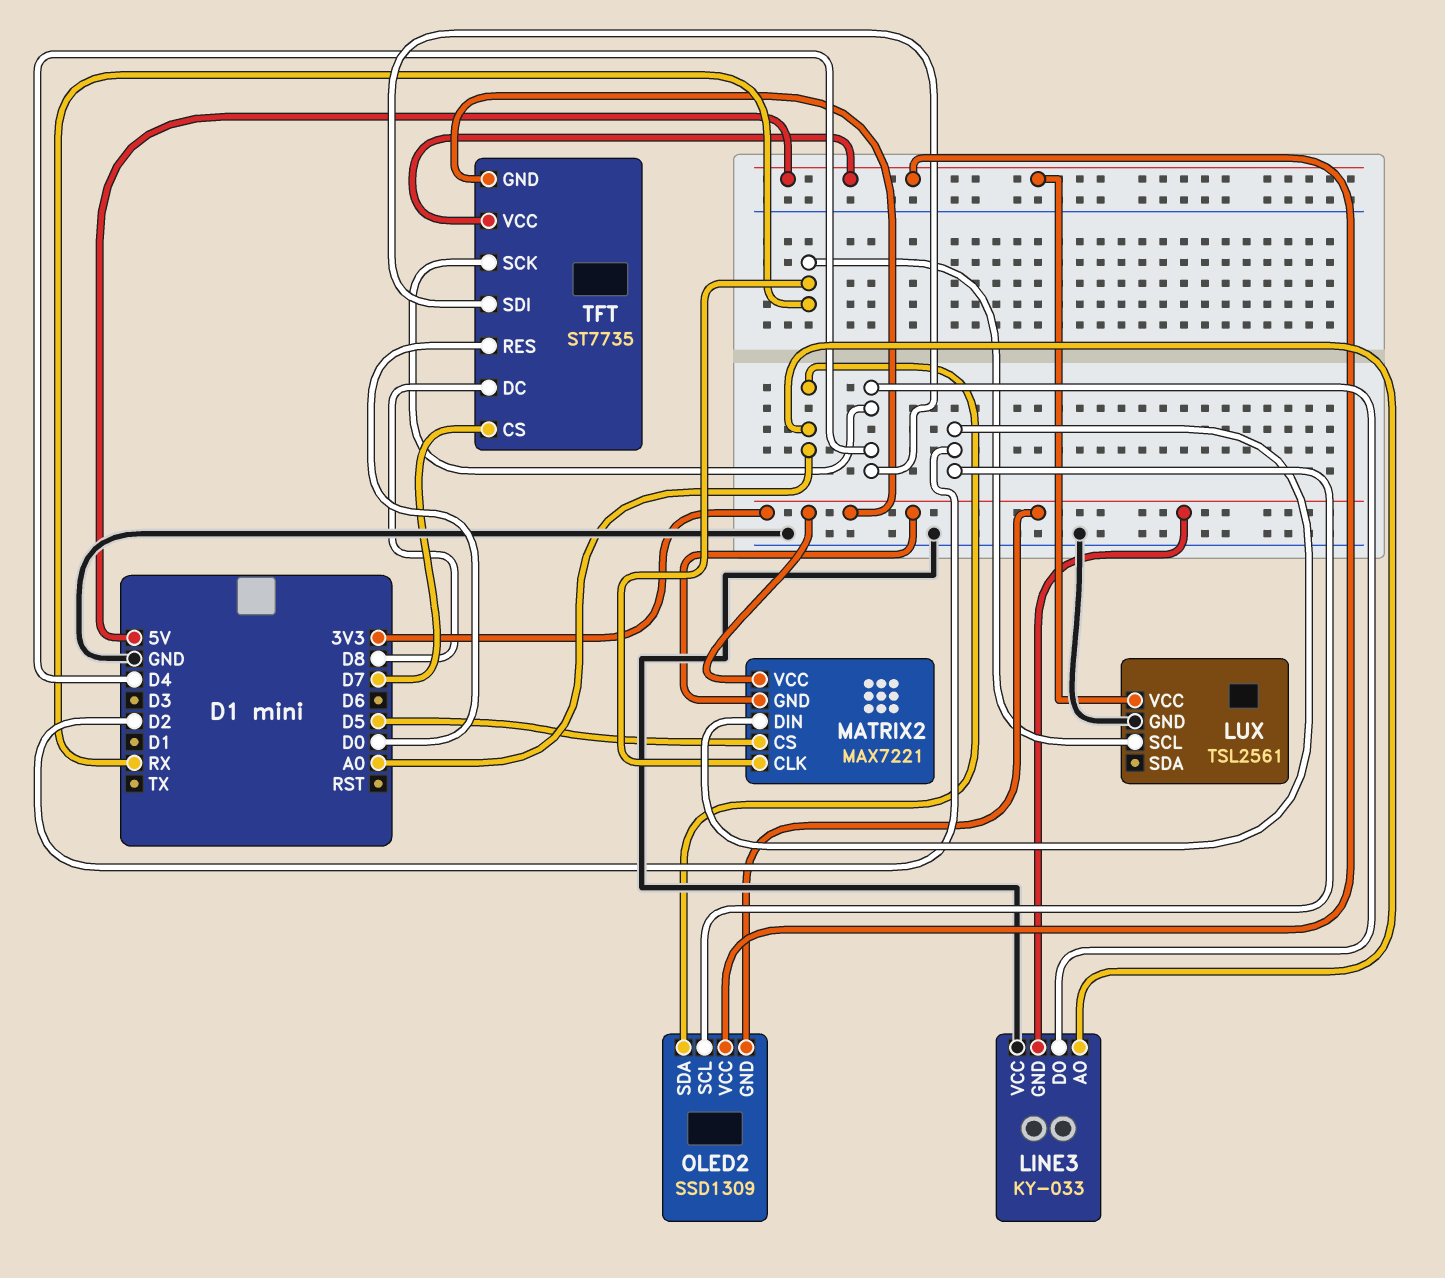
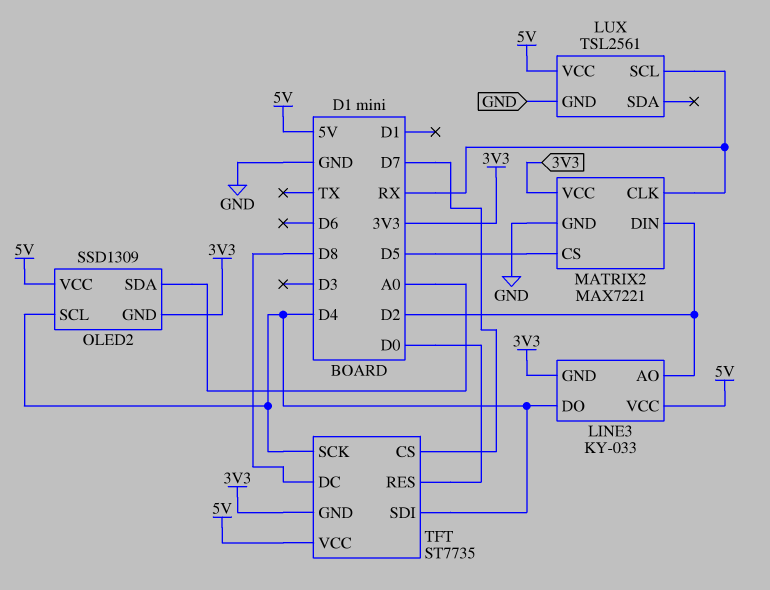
LINE3 pin AO: A0 -> D2
LINE3 pin VCC: GND -> 5V
MATRIX2 pin GND: 3V3 -> GND
OLED2 pin SCL: D2 -> D4

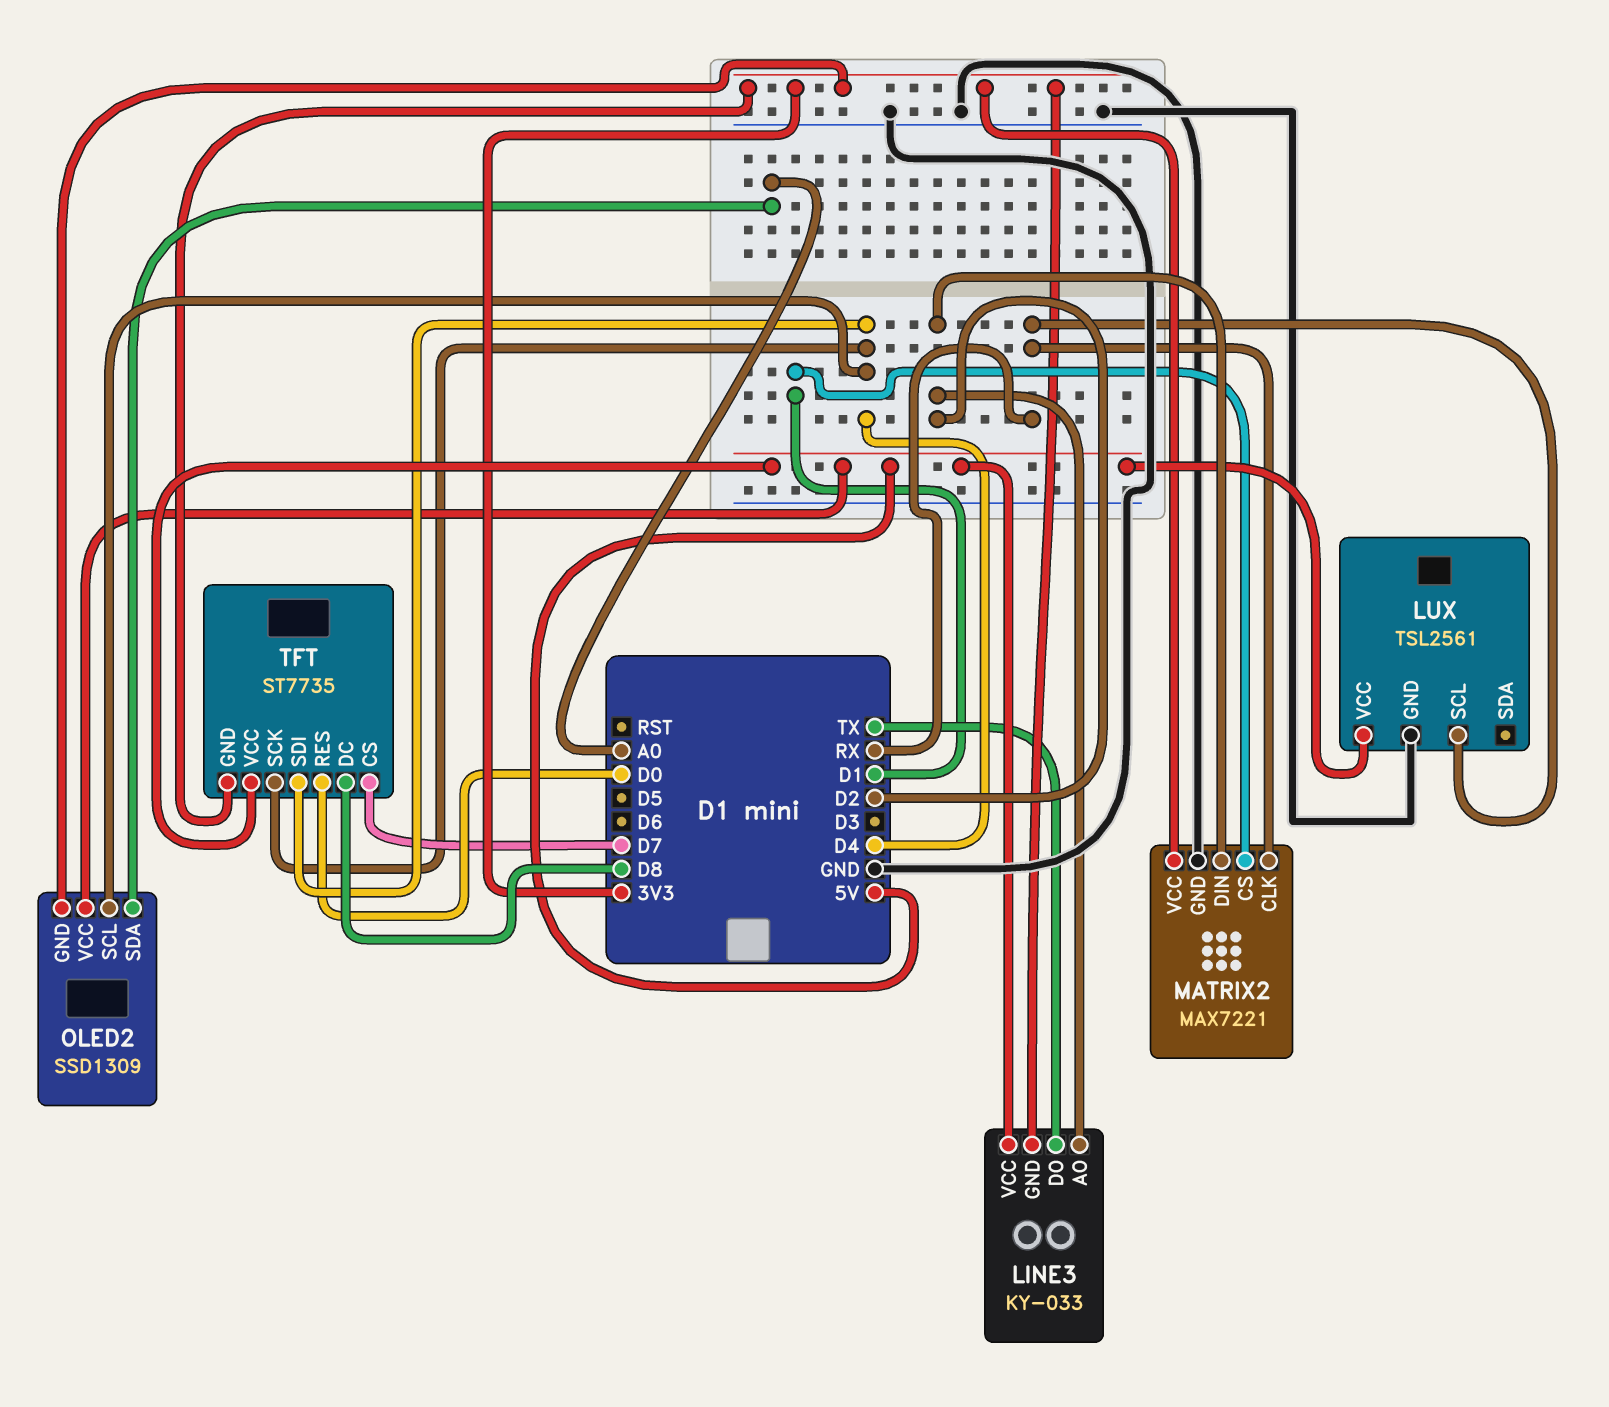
LINE3 pin DO: D4 -> TX
MATRIX2 pin CS: D5 -> D1

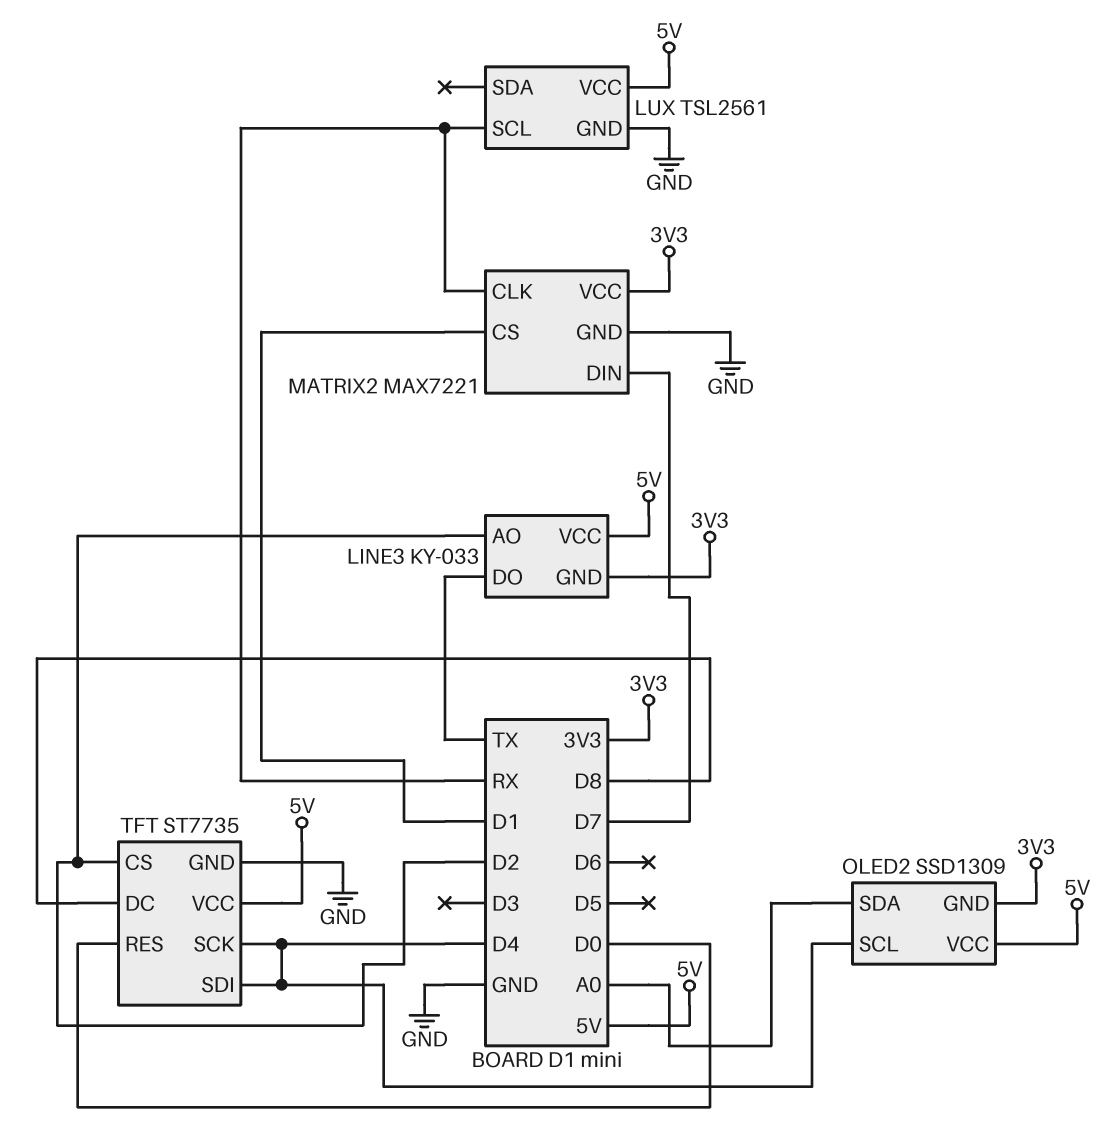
MATRIX2 pin DIN: D2 -> D7
TFT pin CS: D7 -> D2
TFT pin GND: 3V3 -> GND

